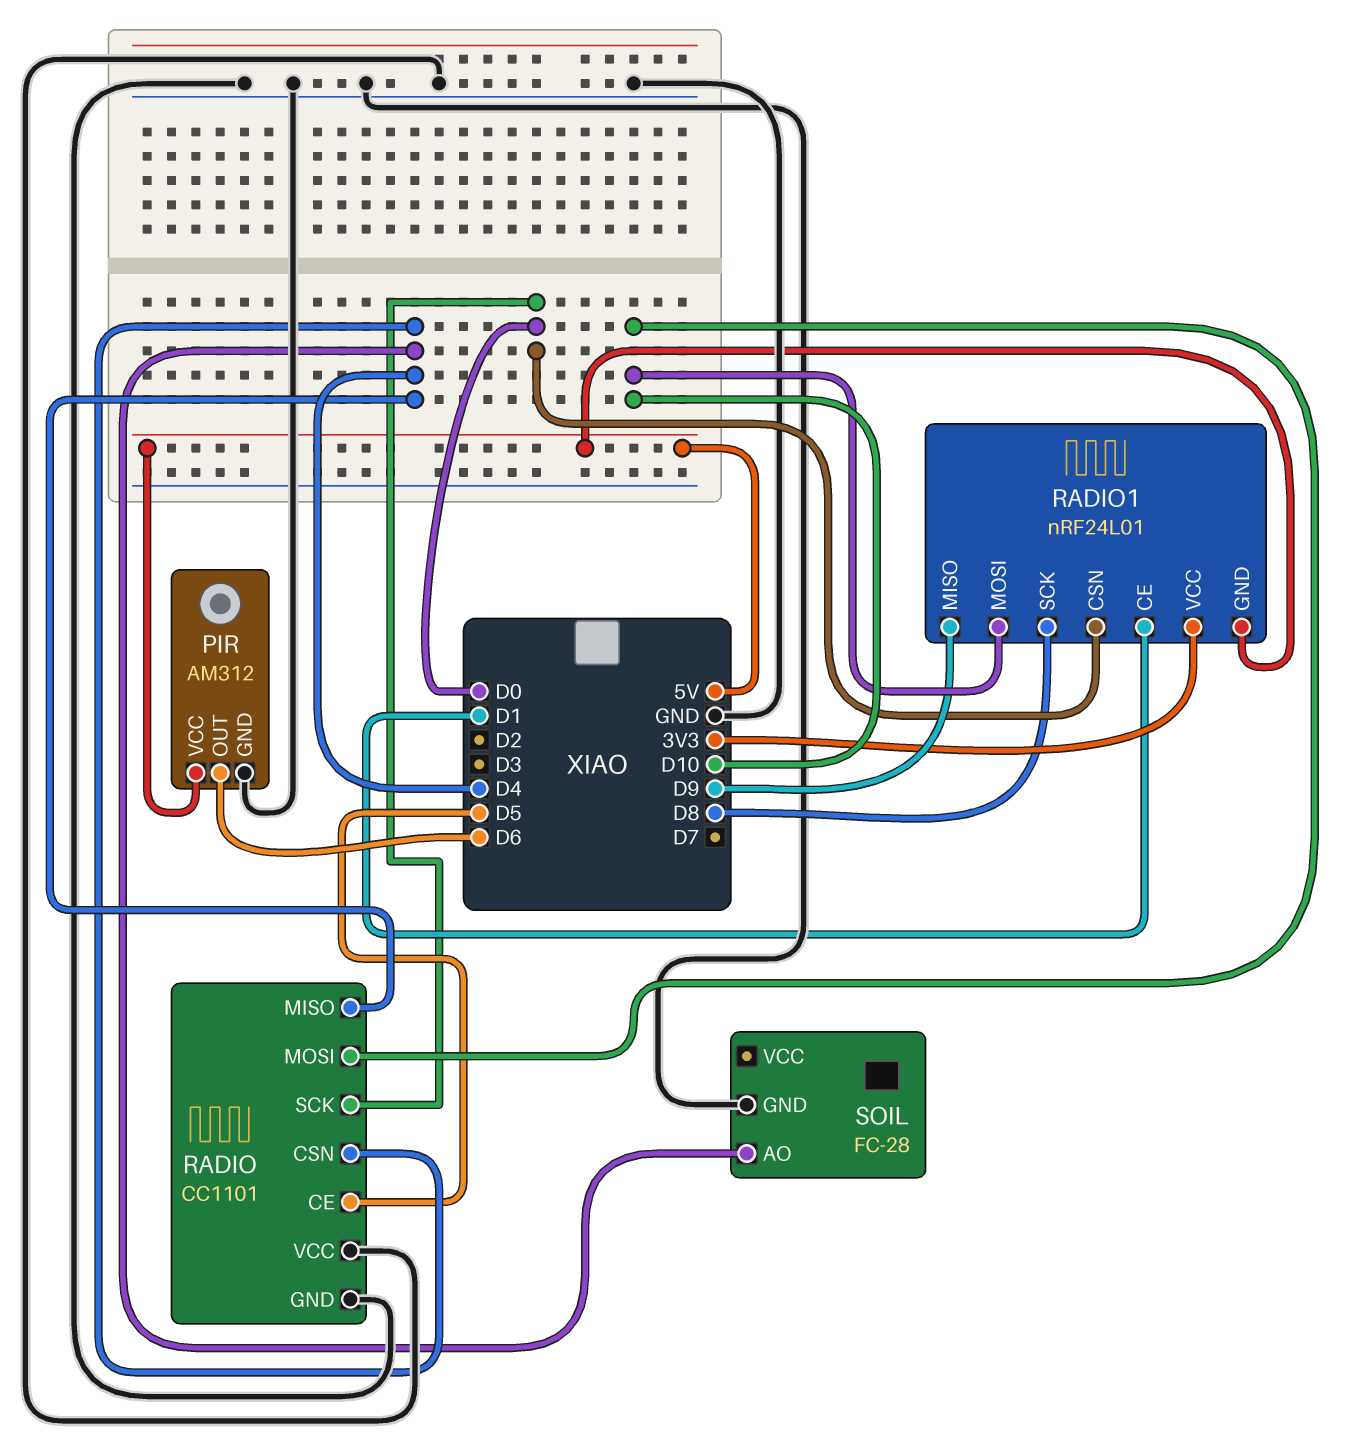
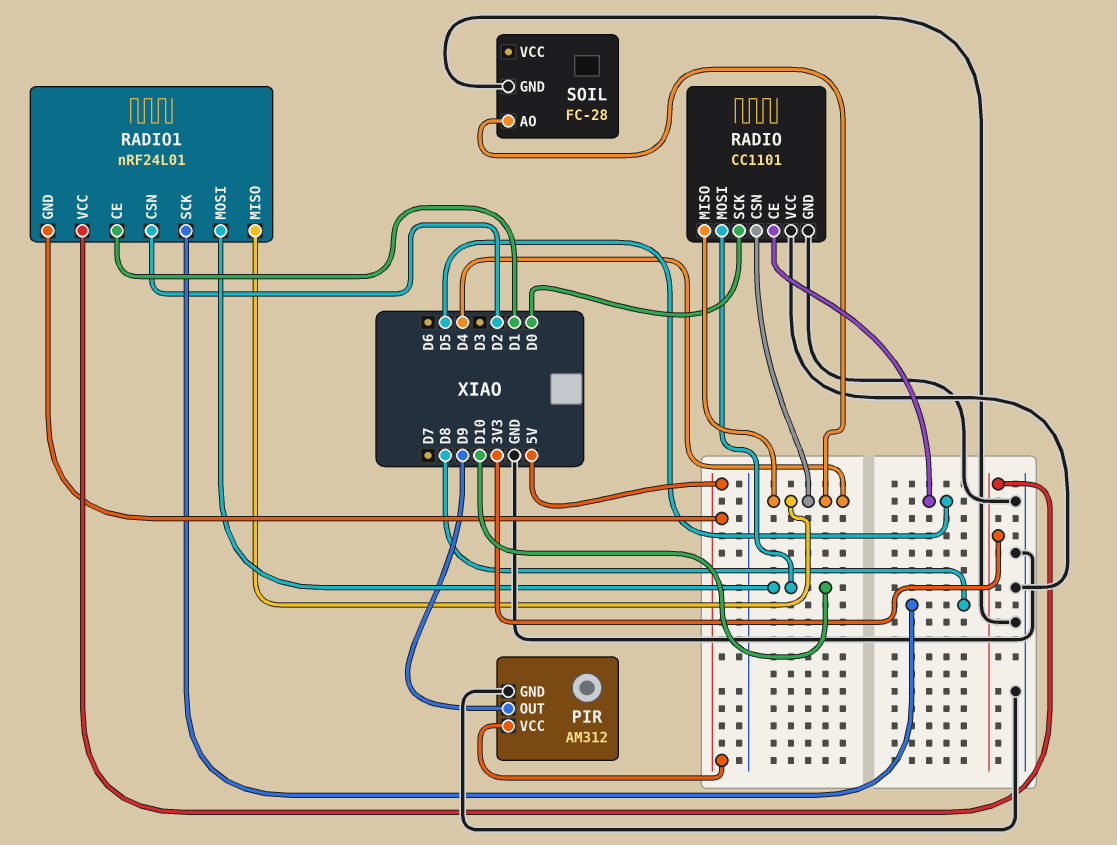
PIR pin OUT: D6 -> D9
RADIO1 pin CSN: D0 -> D2
RADIO1 pin MISO: D9 -> D4

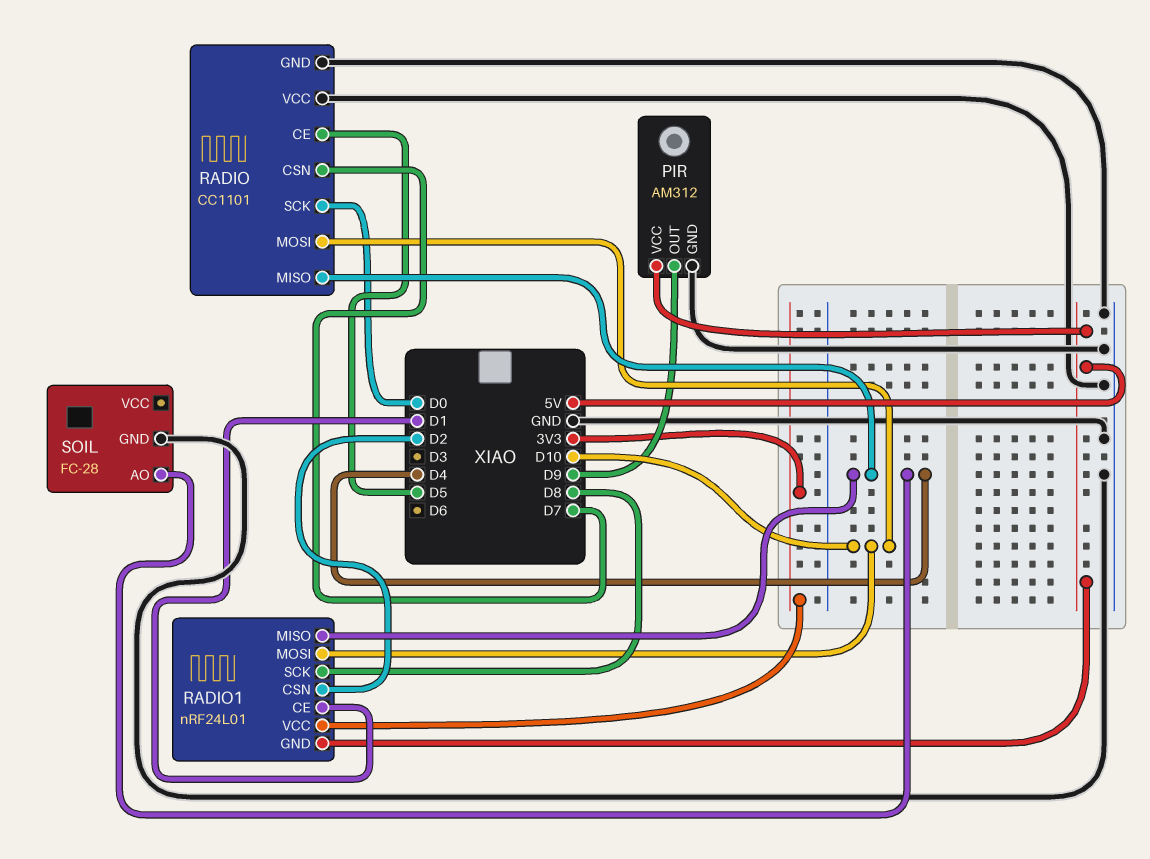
RADIO pin CSN: D4 -> D7

